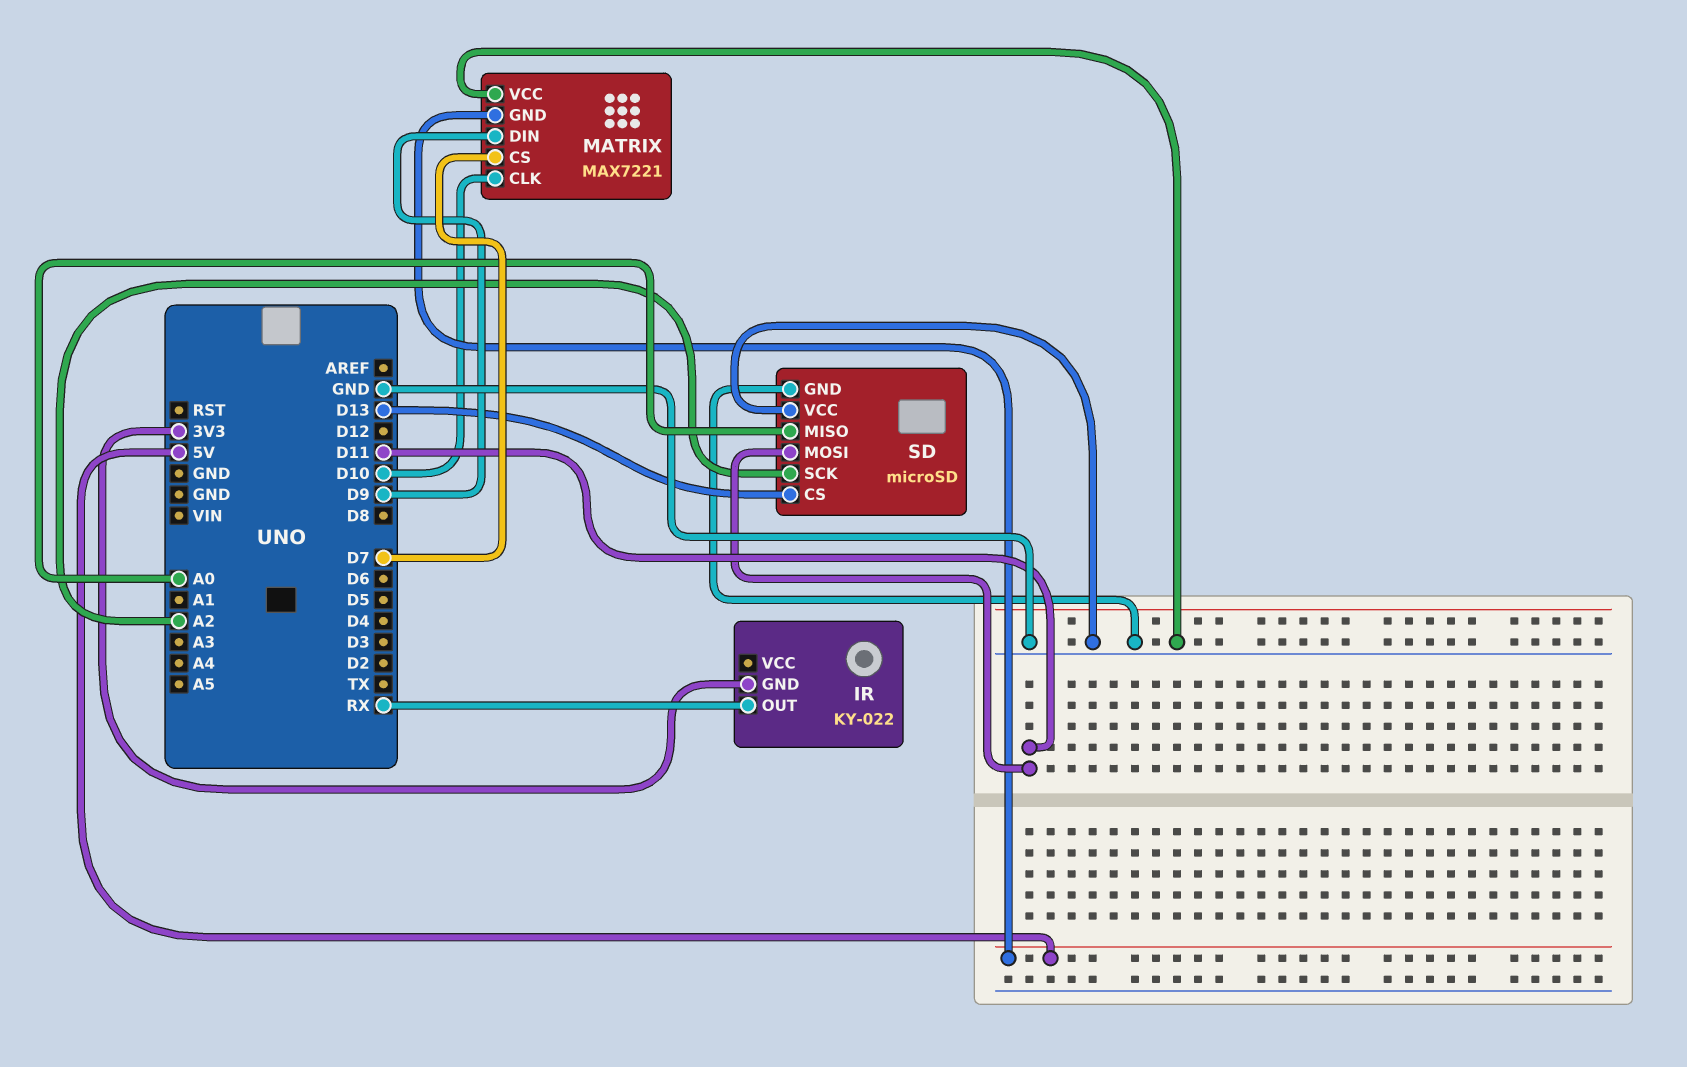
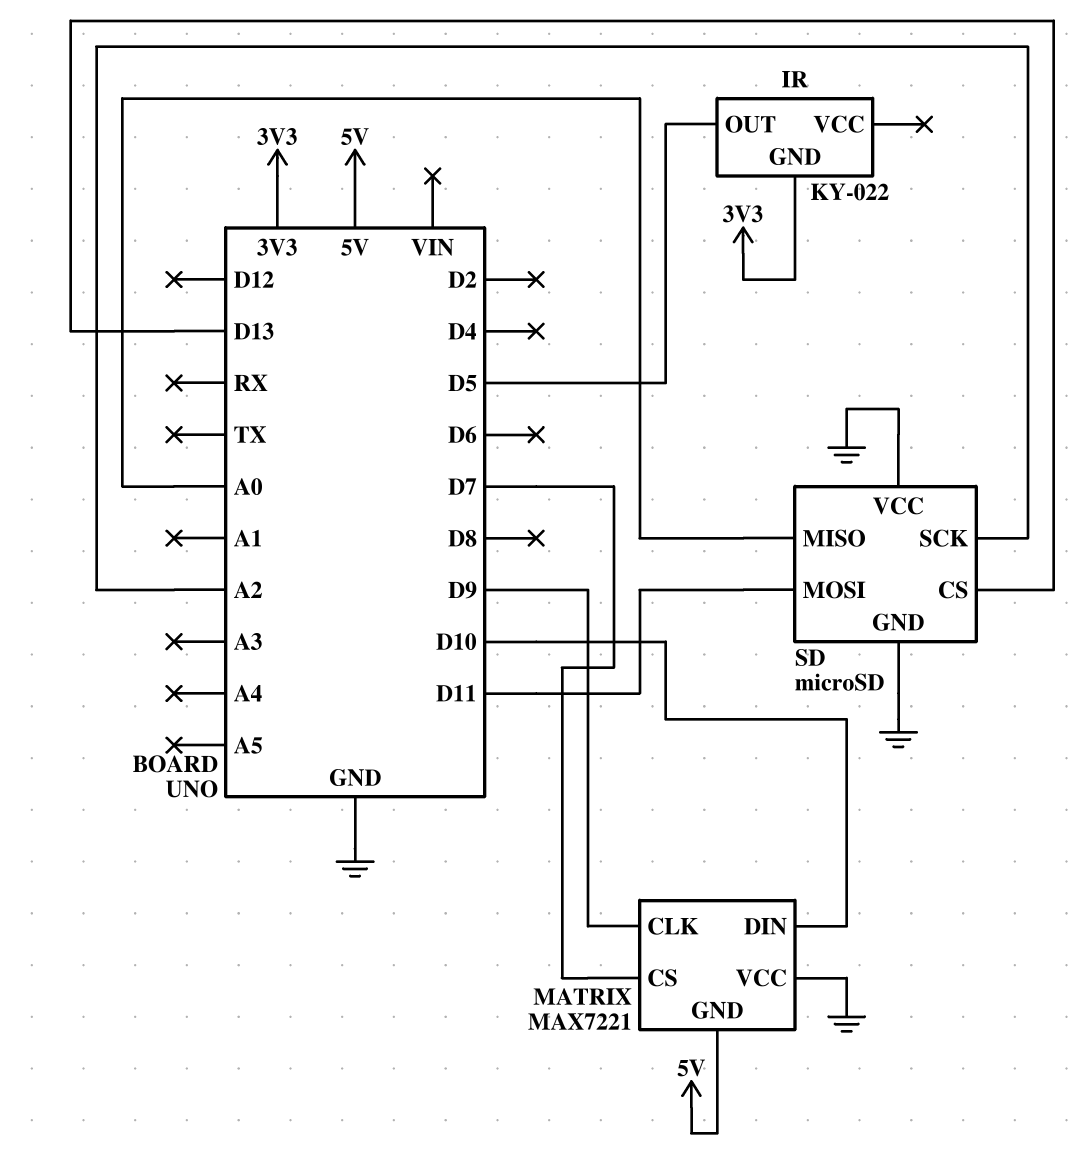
IR pin OUT: RX -> D5
MATRIX pin CLK: D10 -> D9
MATRIX pin DIN: D9 -> D10

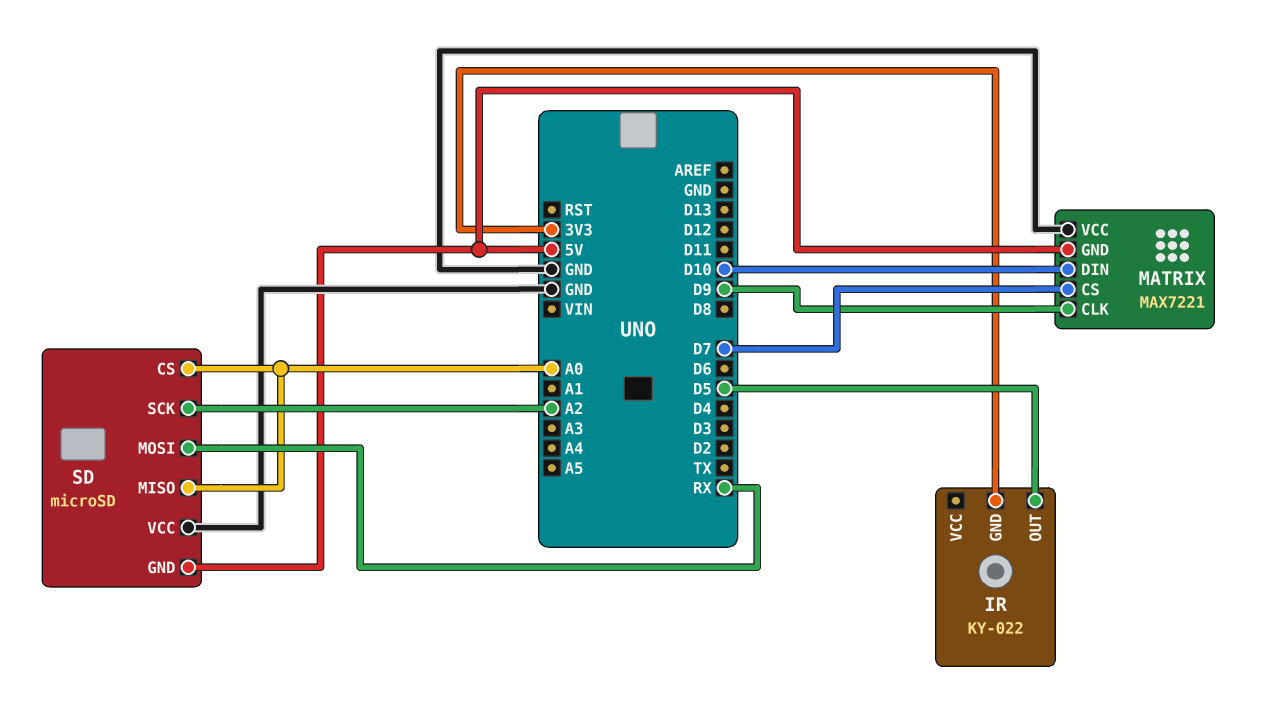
SD pin CS: D13 -> A0
SD pin GND: GND -> 5V
SD pin MOSI: D11 -> RX

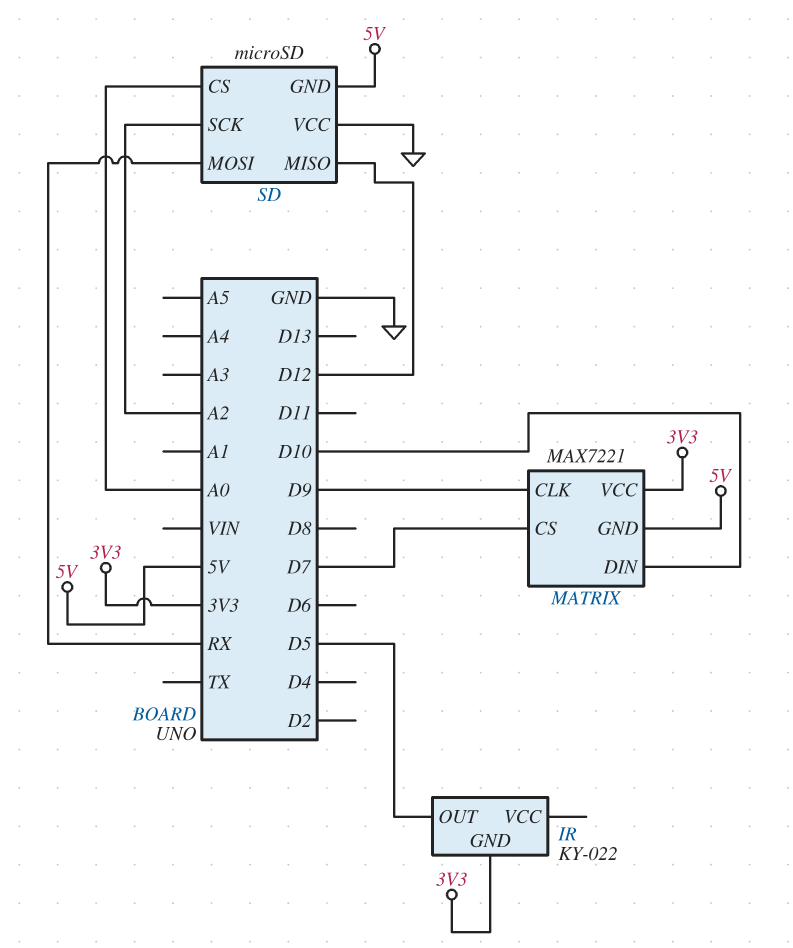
MATRIX pin VCC: GND -> 3V3
SD pin MISO: A0 -> D12

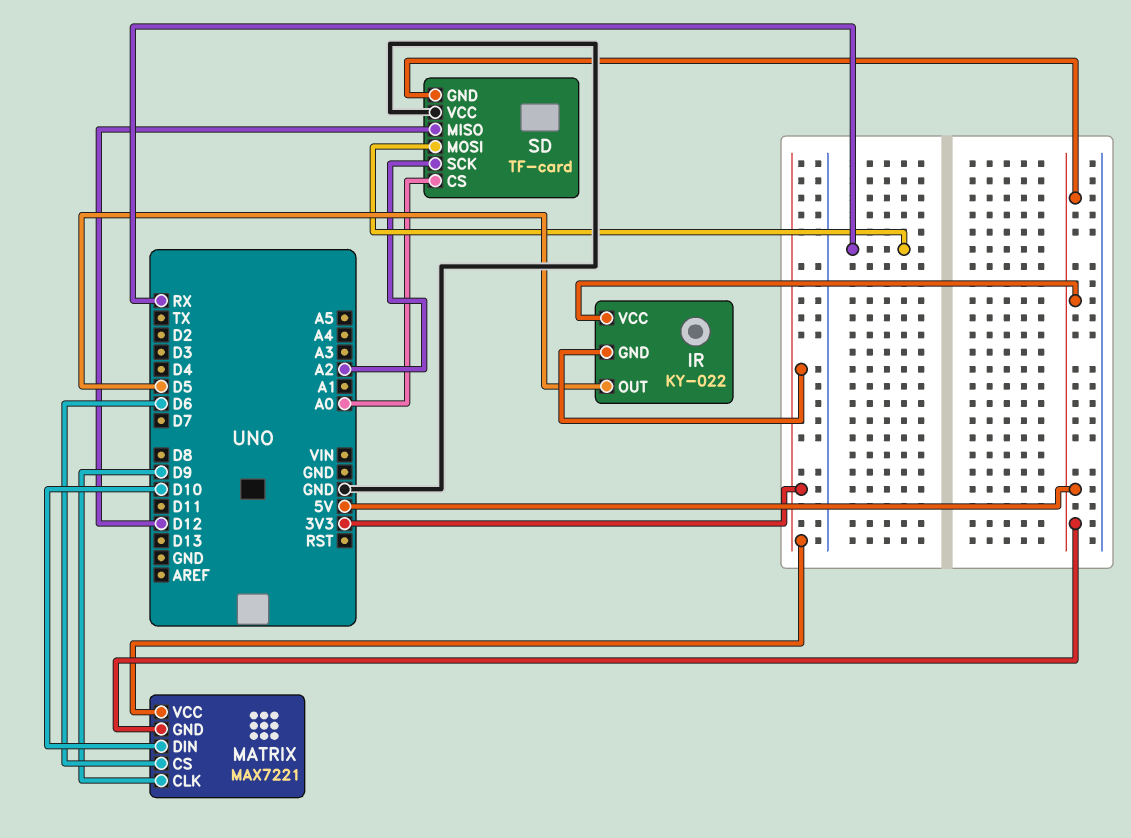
IR pin VCC: none -> 5V
MATRIX pin CS: D7 -> D6
SD: microSD -> TF-card

